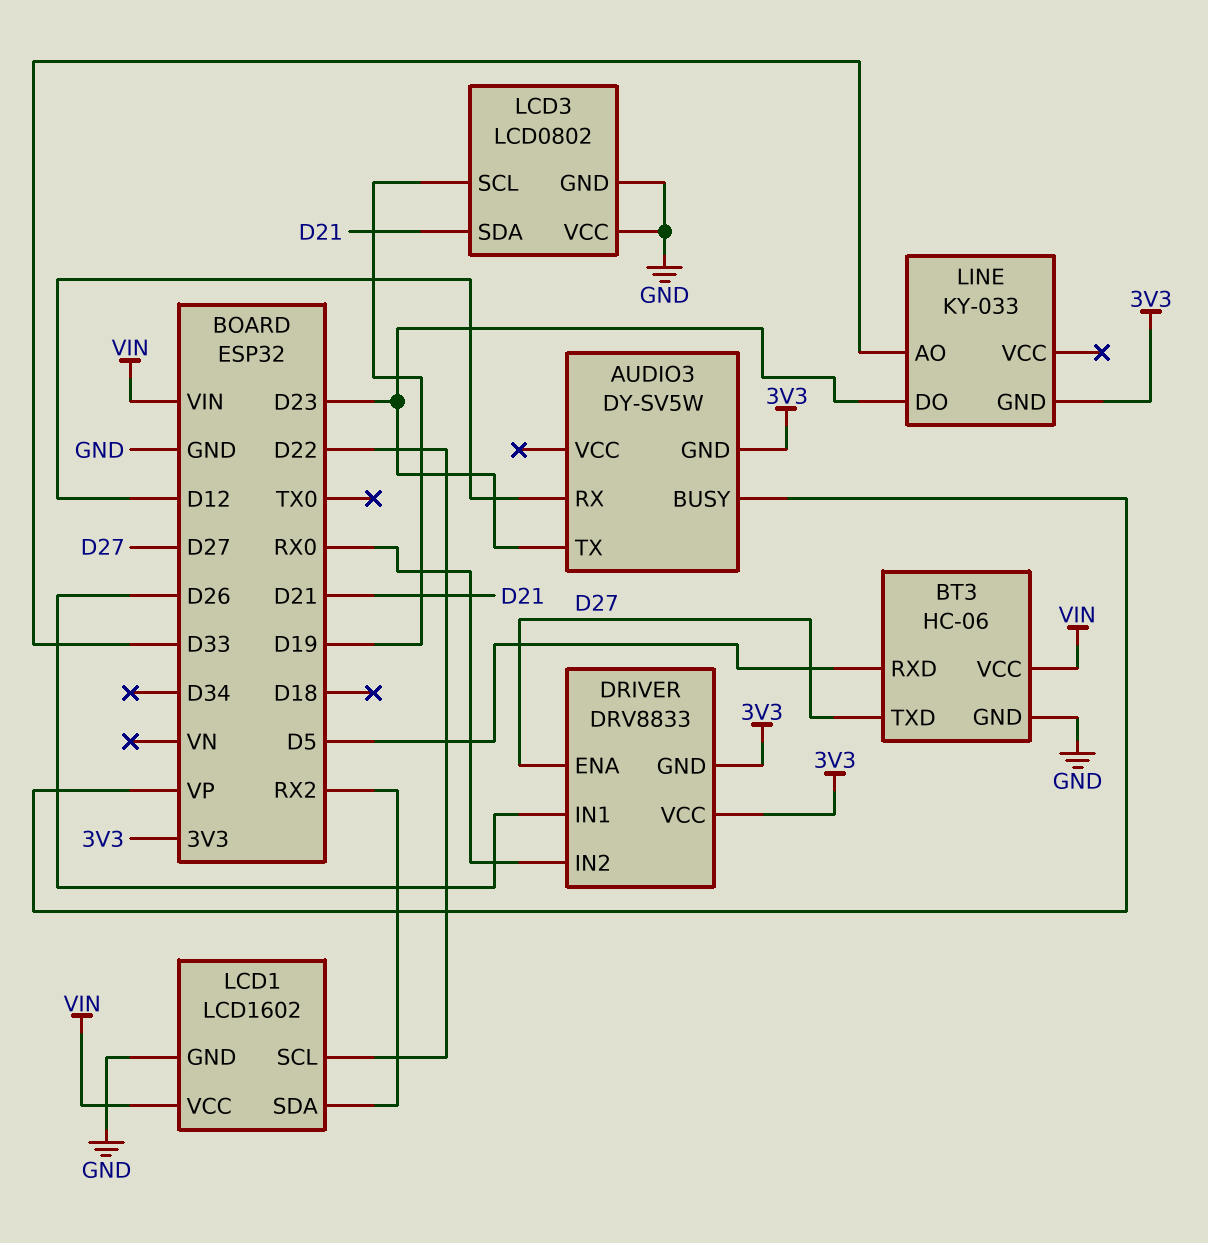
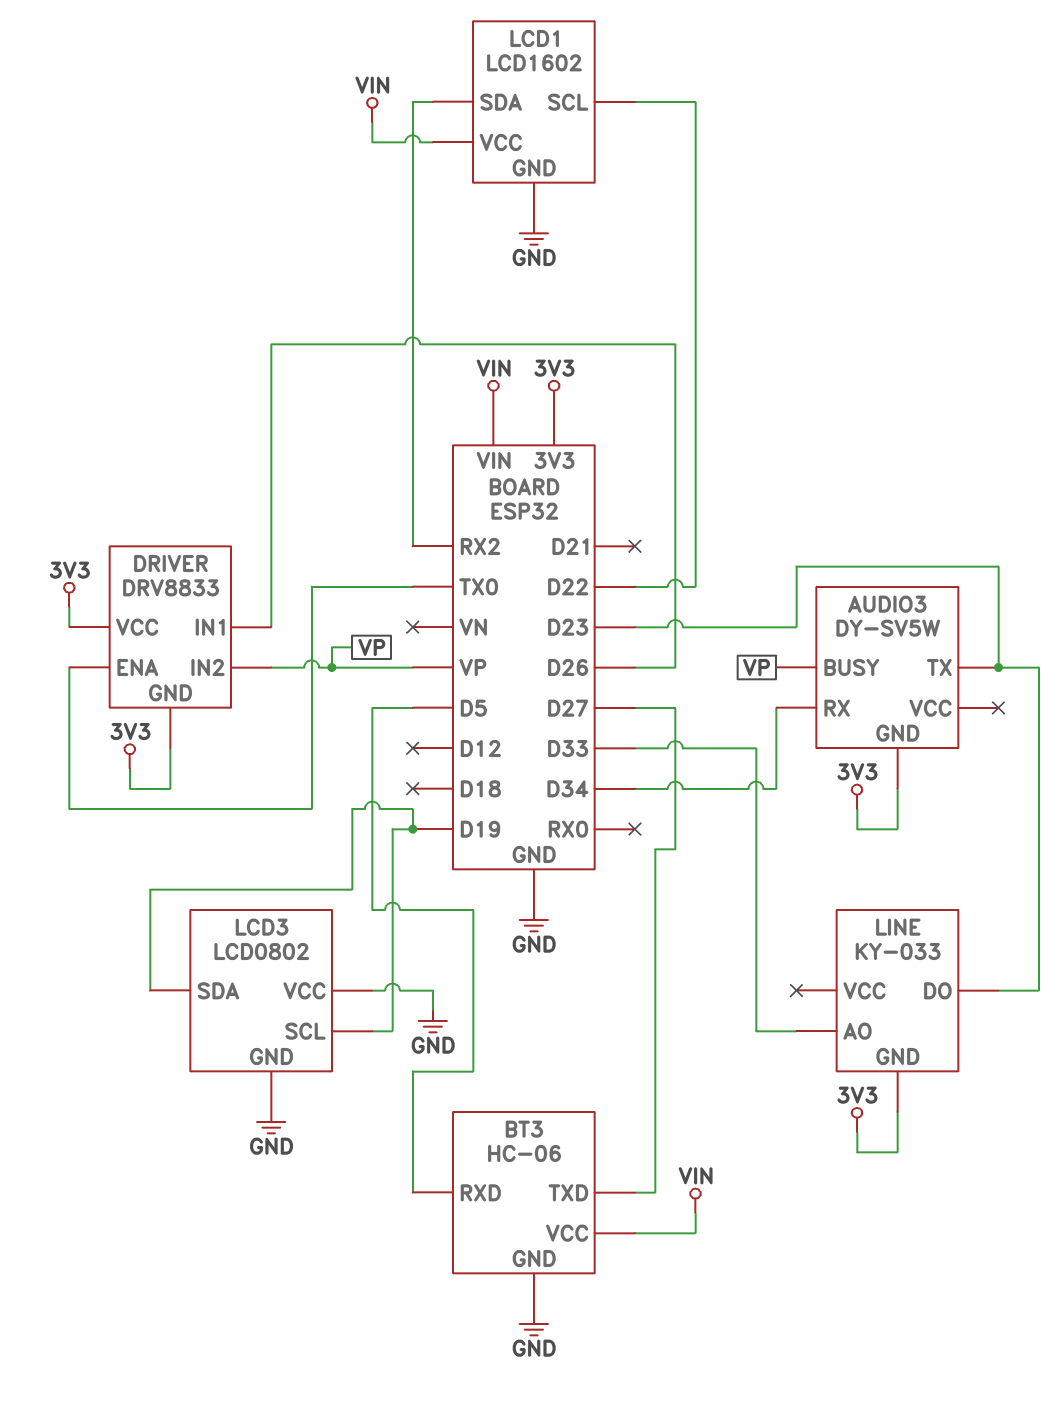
AUDIO3 pin RX: D12 -> D34
DRIVER pin ENA: D27 -> TX0
DRIVER pin IN2: RX0 -> VP
LCD3 pin SDA: D21 -> D19

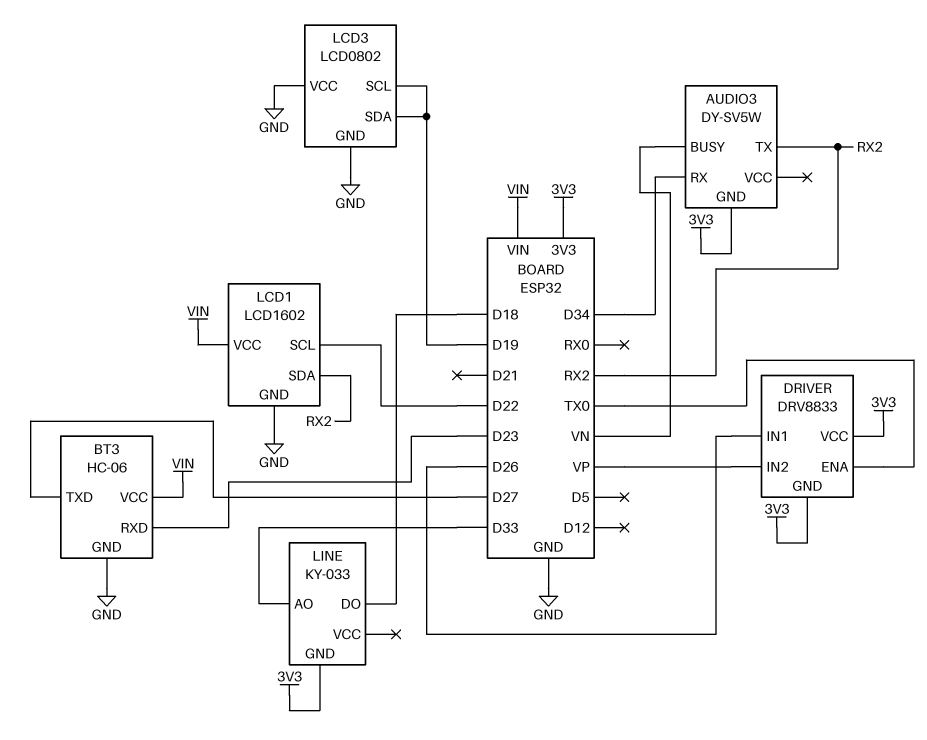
AUDIO3 pin BUSY: VP -> VN
AUDIO3 pin TX: D23 -> RX2
BT3 pin RXD: D5 -> D23
LINE pin DO: D23 -> D18

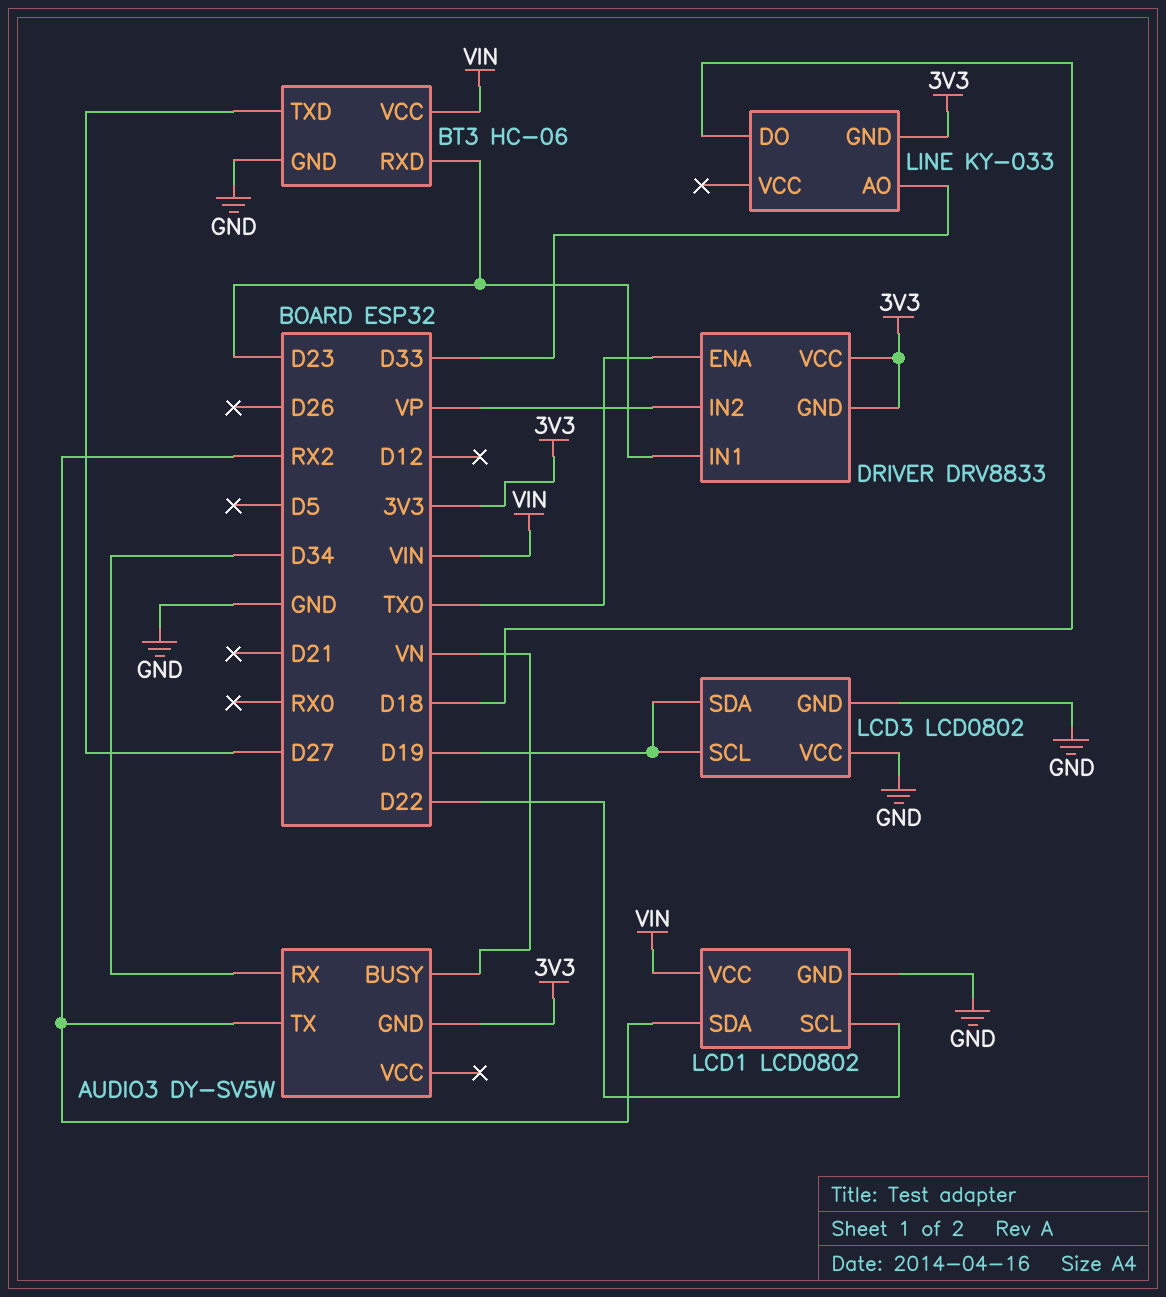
DRIVER pin IN1: D26 -> D23
LCD1: LCD1602 -> LCD0802

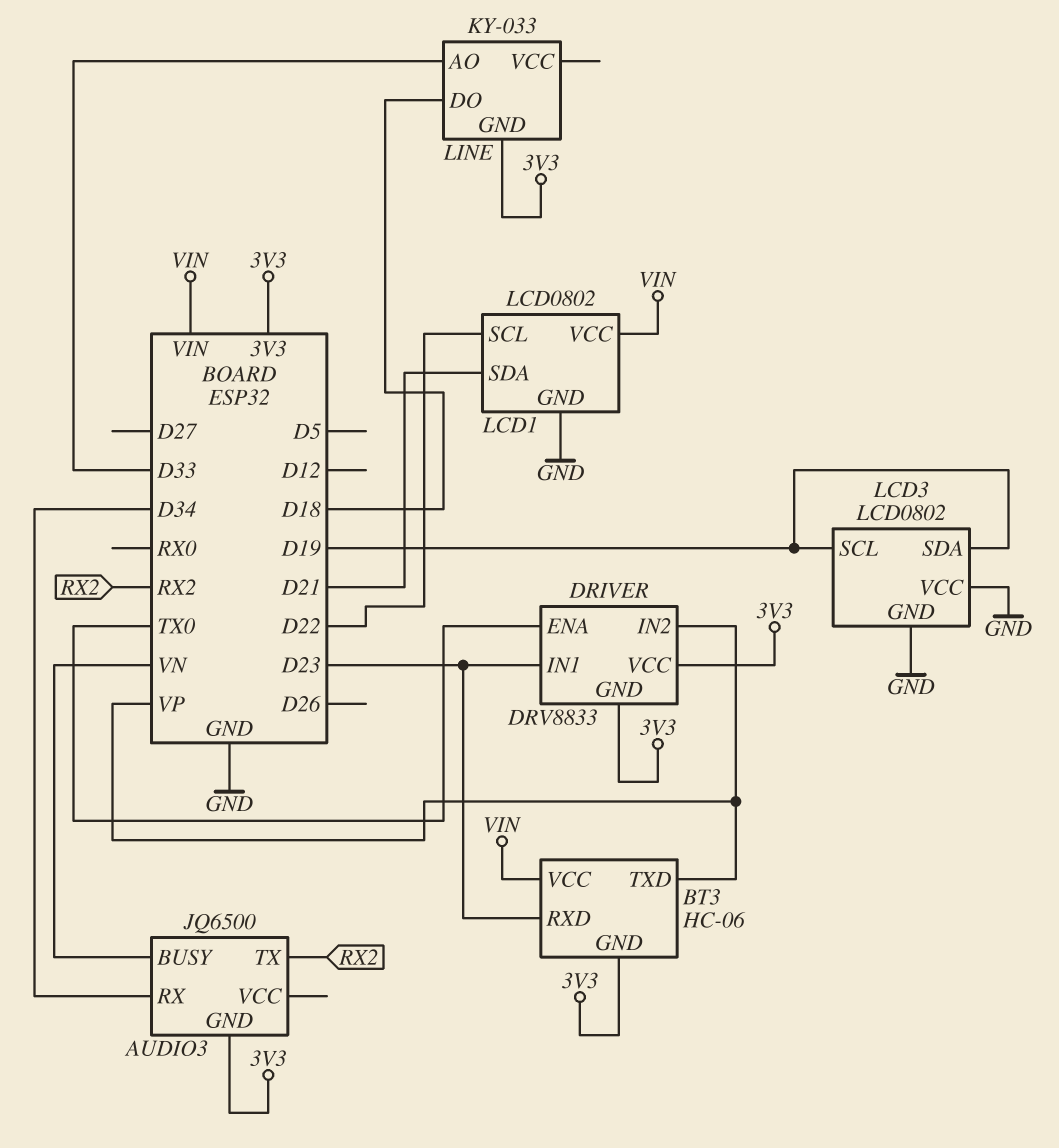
AUDIO3: DY-SV5W -> JQ6500
BT3 pin GND: GND -> 3V3
BT3 pin TXD: D27 -> VP
LCD1 pin SDA: RX2 -> D21

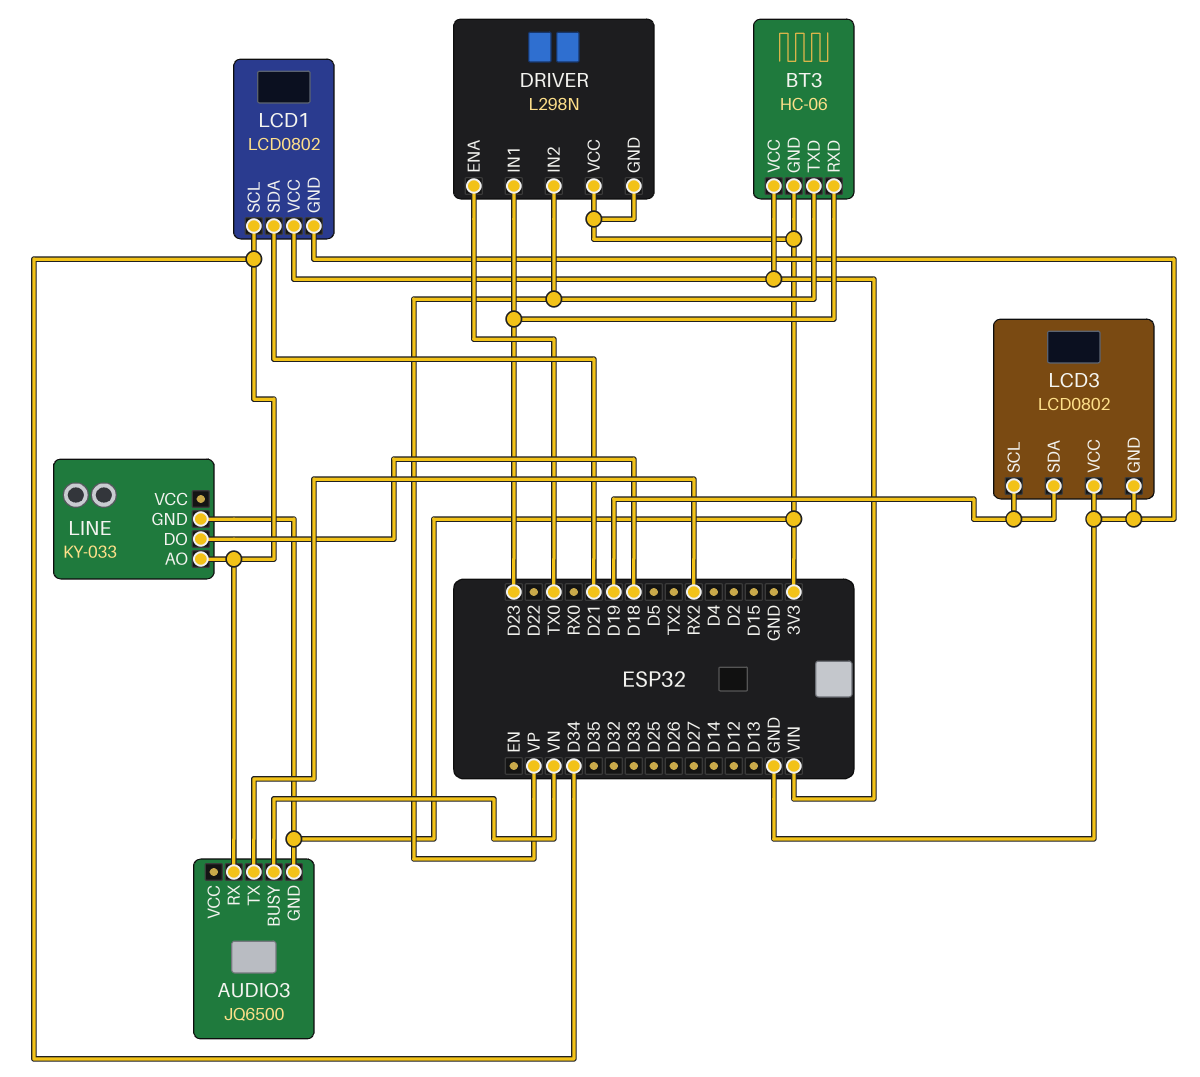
DRIVER: DRV8833 -> L298N
LCD1 pin SCL: D22 -> D34
LINE pin AO: D33 -> D34

